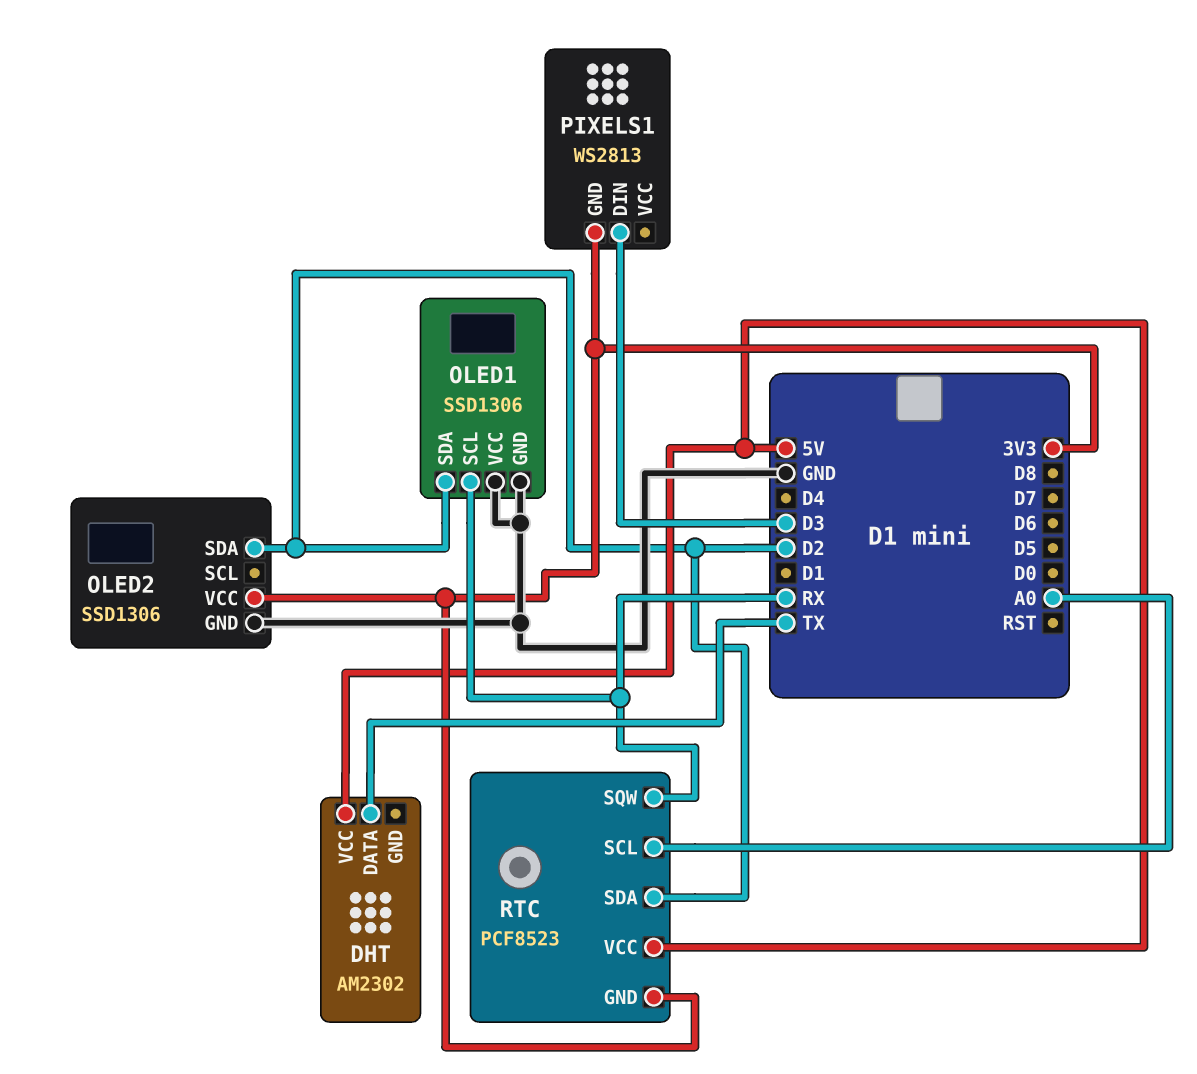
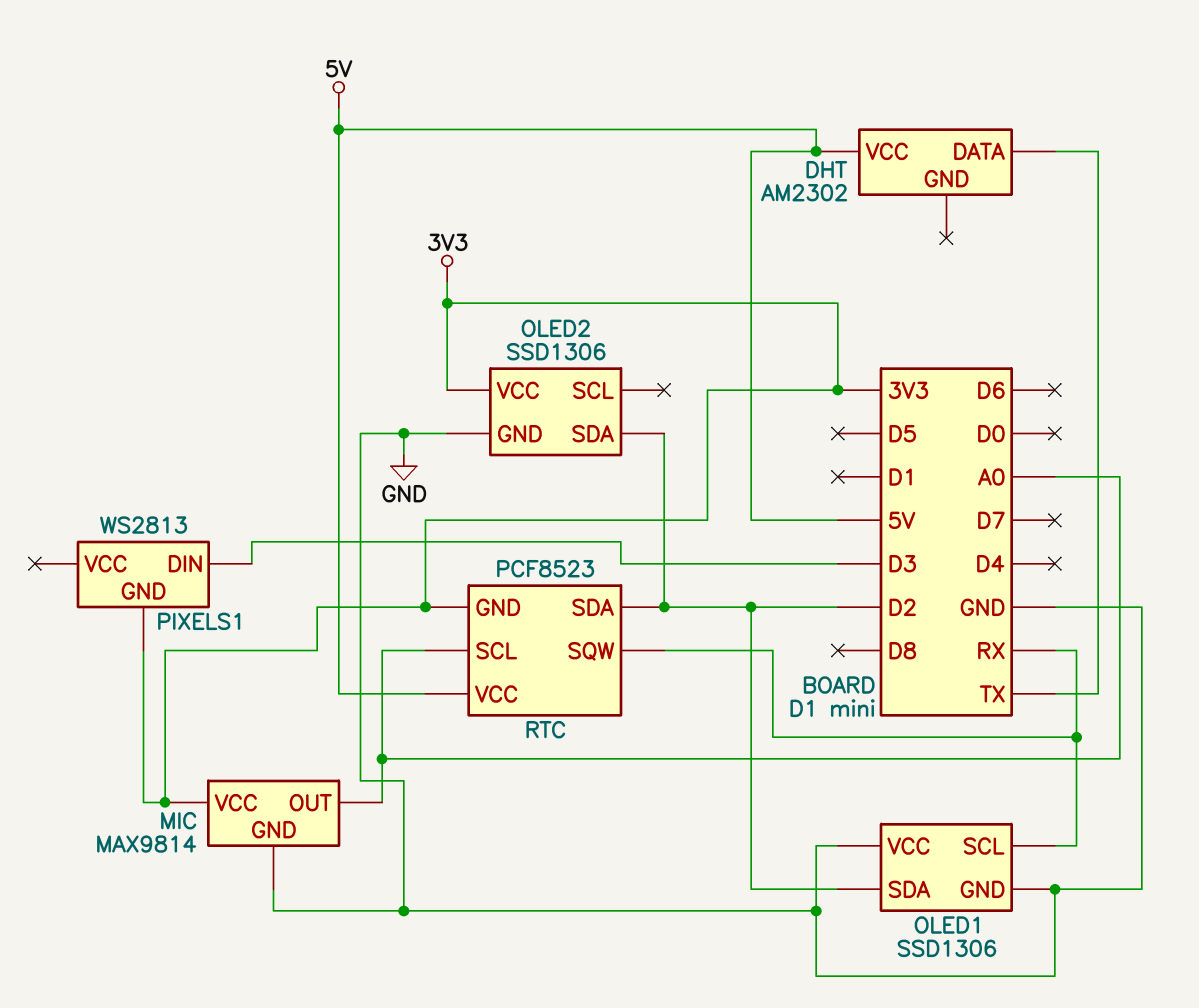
MIC: none -> MAX9814
MIC pin GND: none -> GND
MIC pin OUT: none -> A0
MIC pin VCC: none -> 3V3

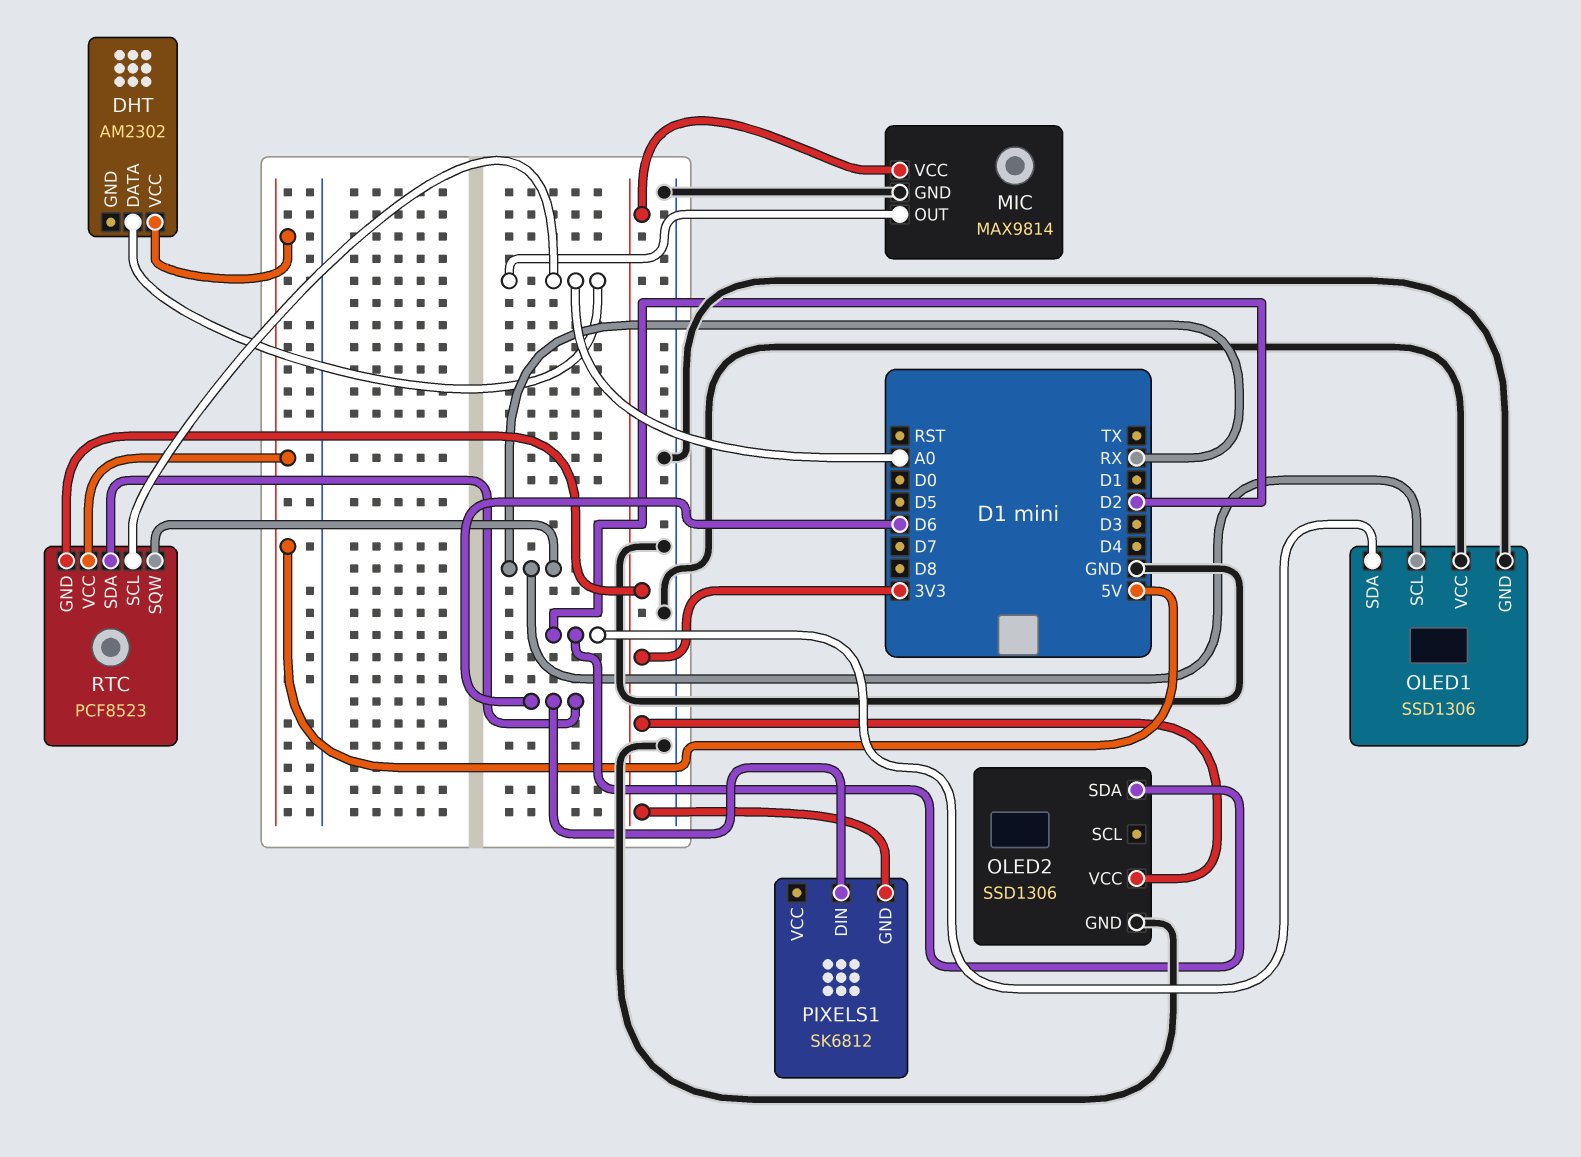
DHT pin DATA: TX -> A0
PIXELS1: WS2813 -> SK6812
PIXELS1 pin DIN: D3 -> D6
RTC pin SDA: D2 -> D6

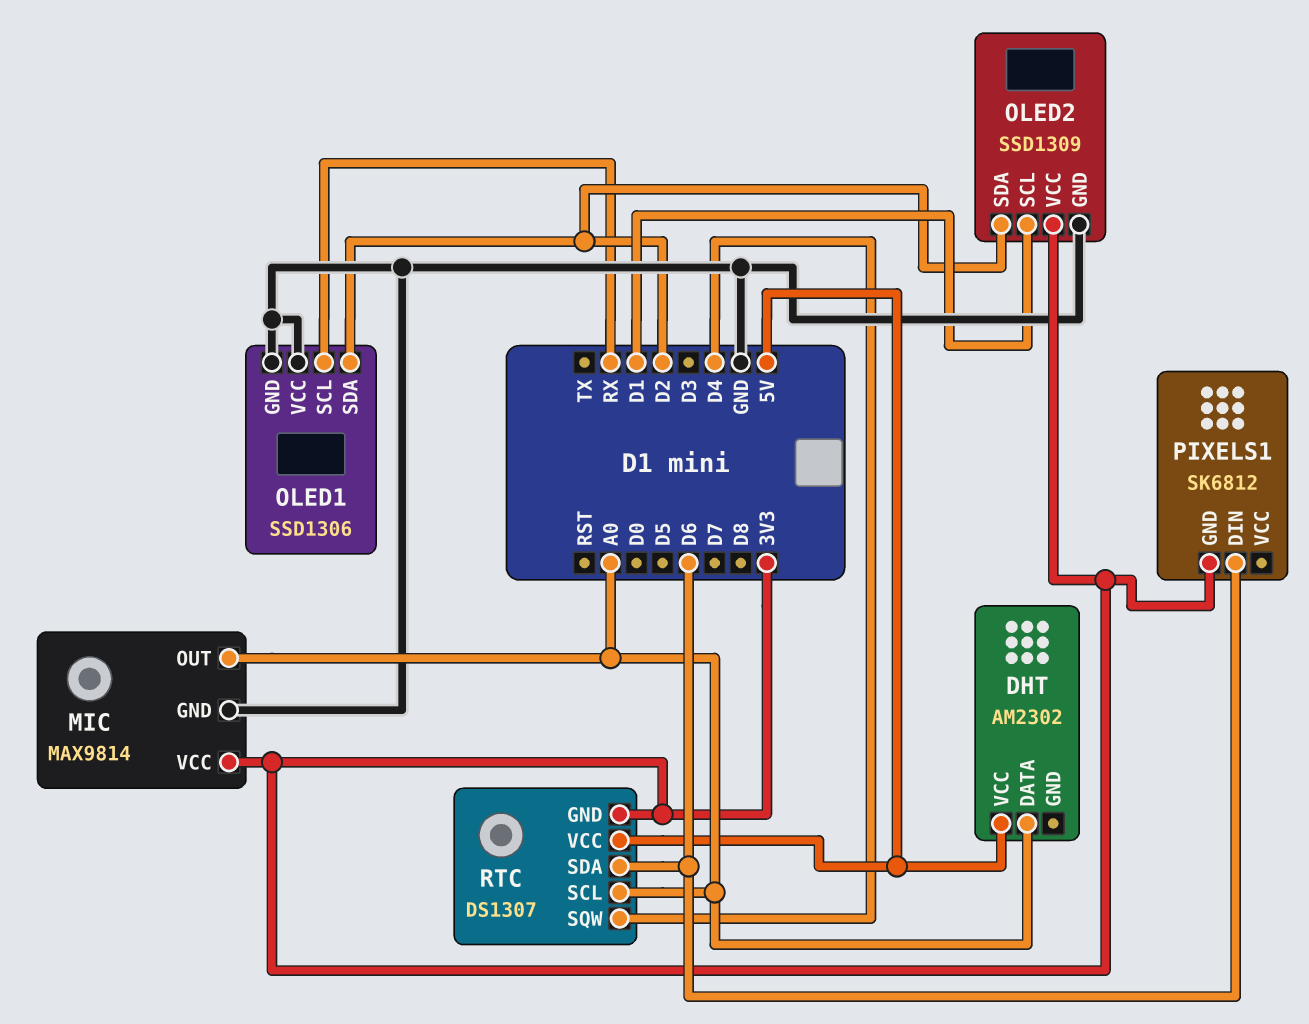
OLED2: SSD1306 -> SSD1309
OLED2 pin SCL: none -> D1
RTC: PCF8523 -> DS1307
RTC pin SQW: RX -> D4

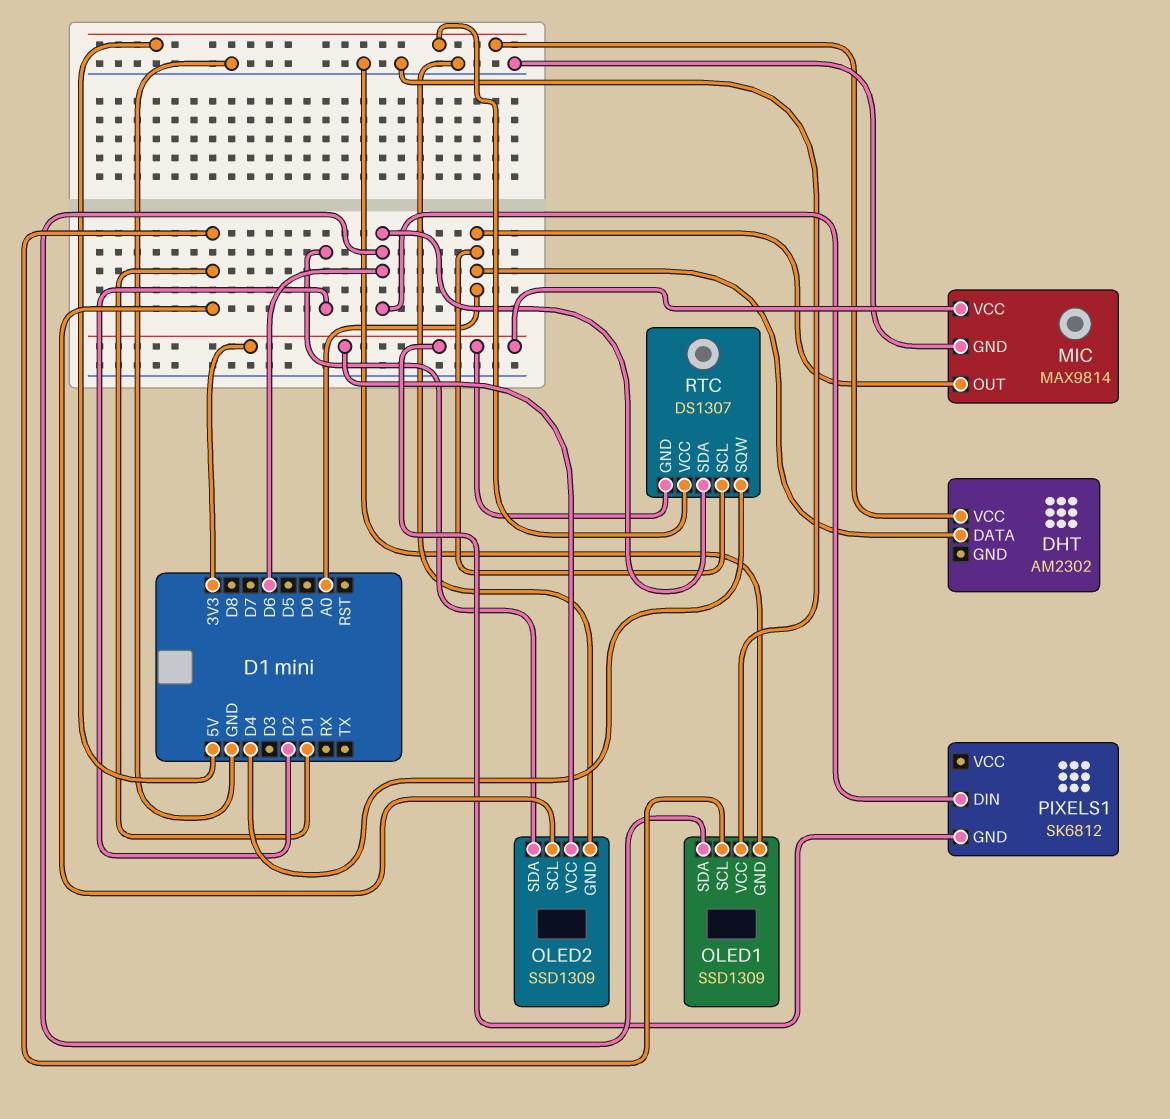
OLED1: SSD1306 -> SSD1309
OLED1 pin SCL: RX -> D1
OLED1 pin SDA: D2 -> D6

